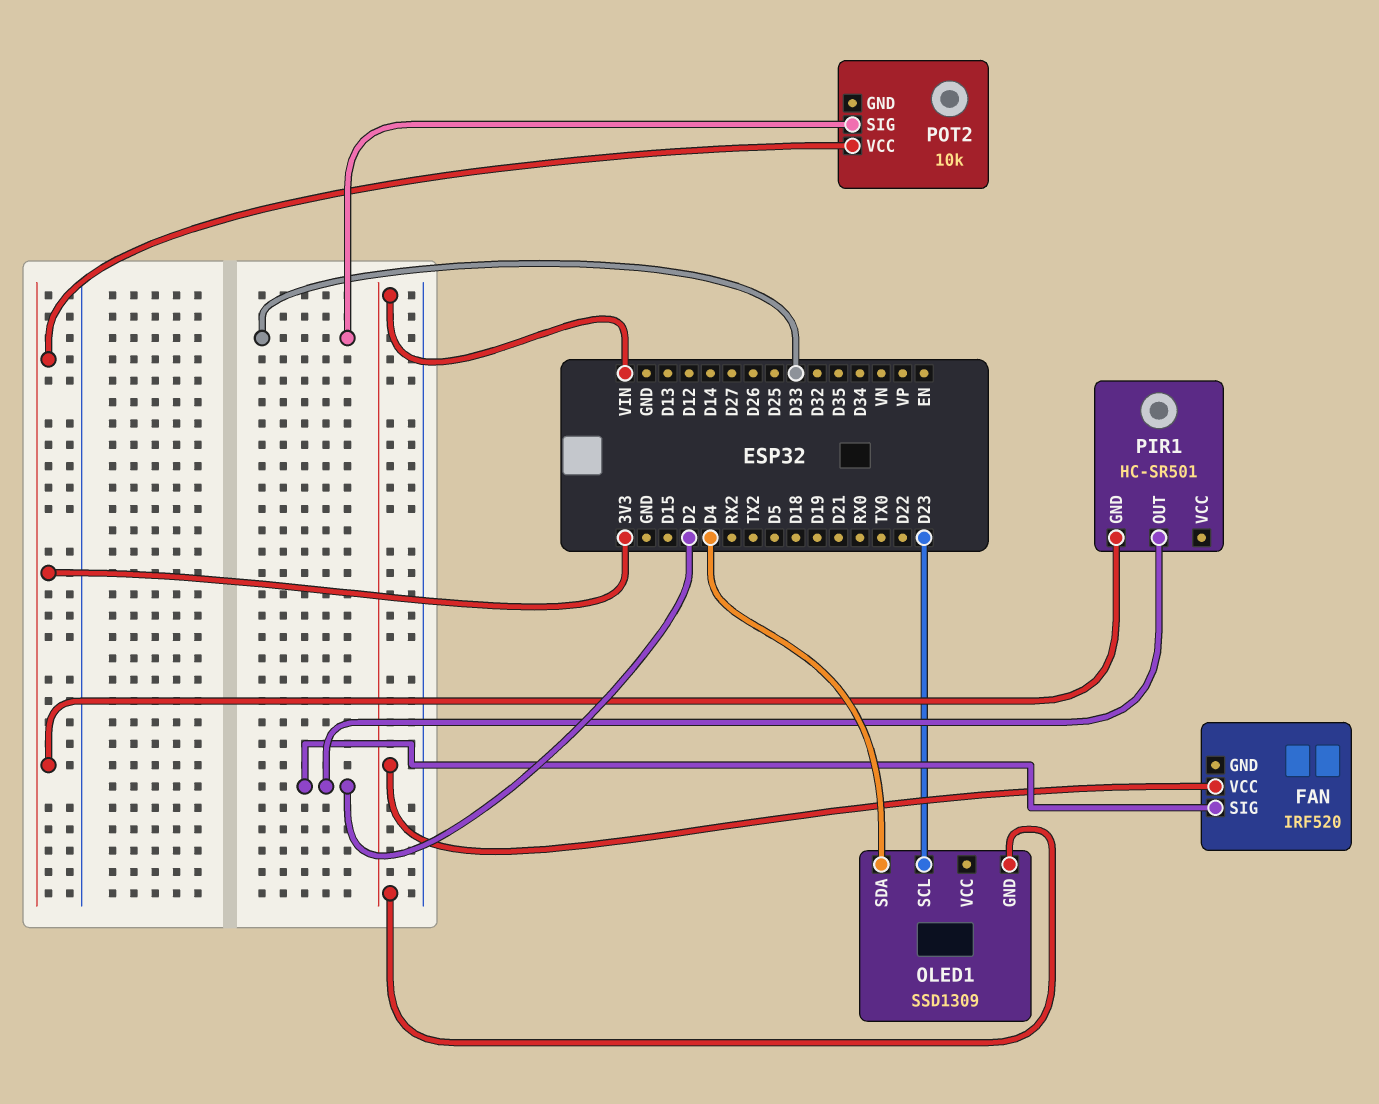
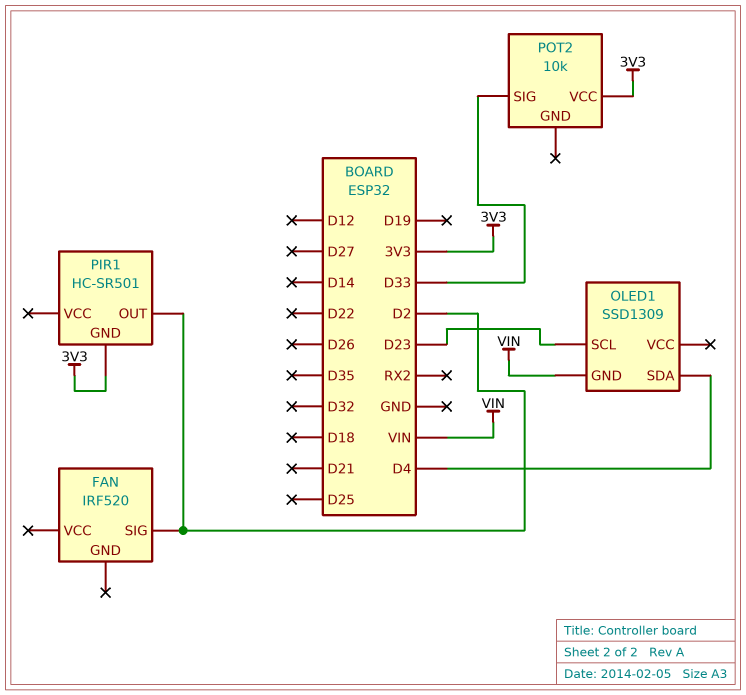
FAN pin VCC: VIN -> none

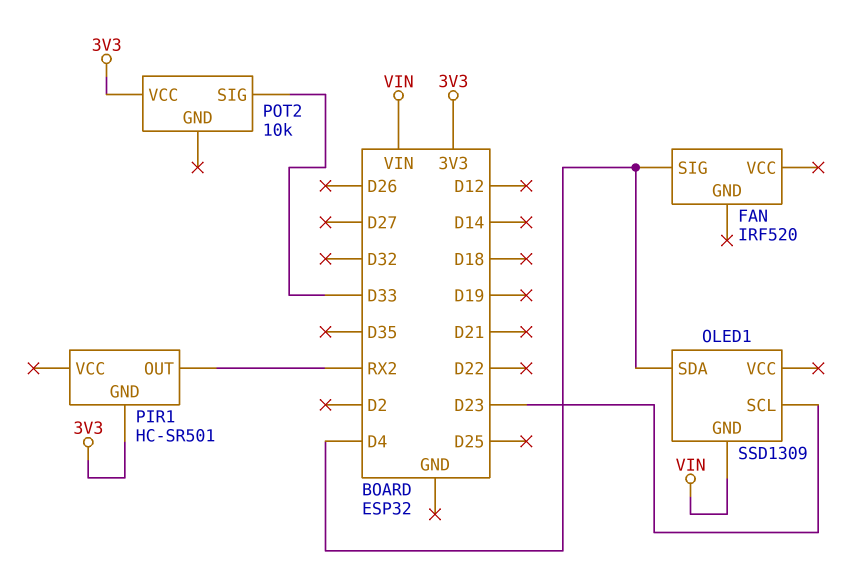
FAN pin SIG: D2 -> D4
PIR1 pin OUT: D2 -> RX2

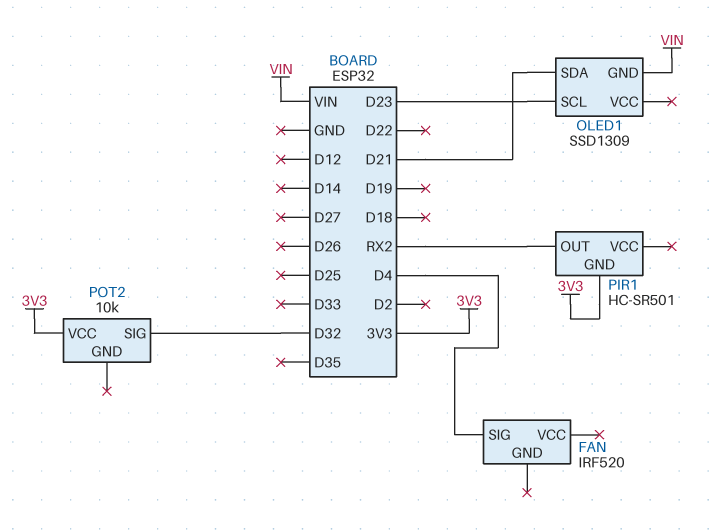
OLED1 pin SDA: D4 -> D21
POT2 pin SIG: D33 -> D32

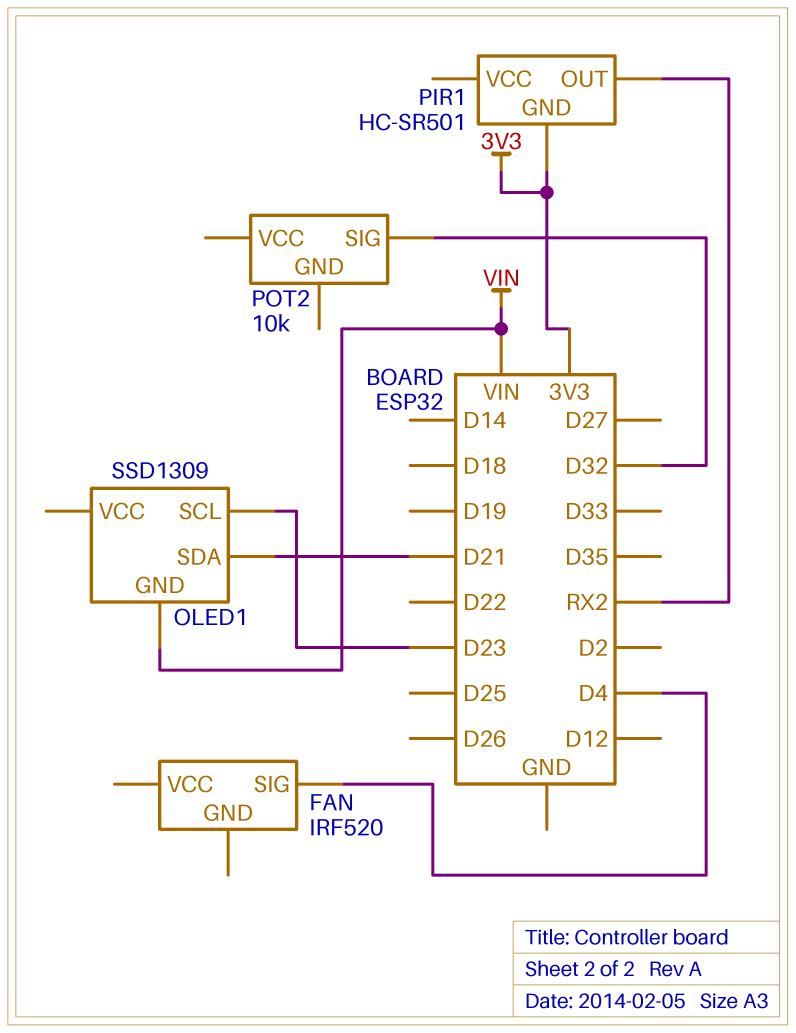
POT2 pin VCC: 3V3 -> none

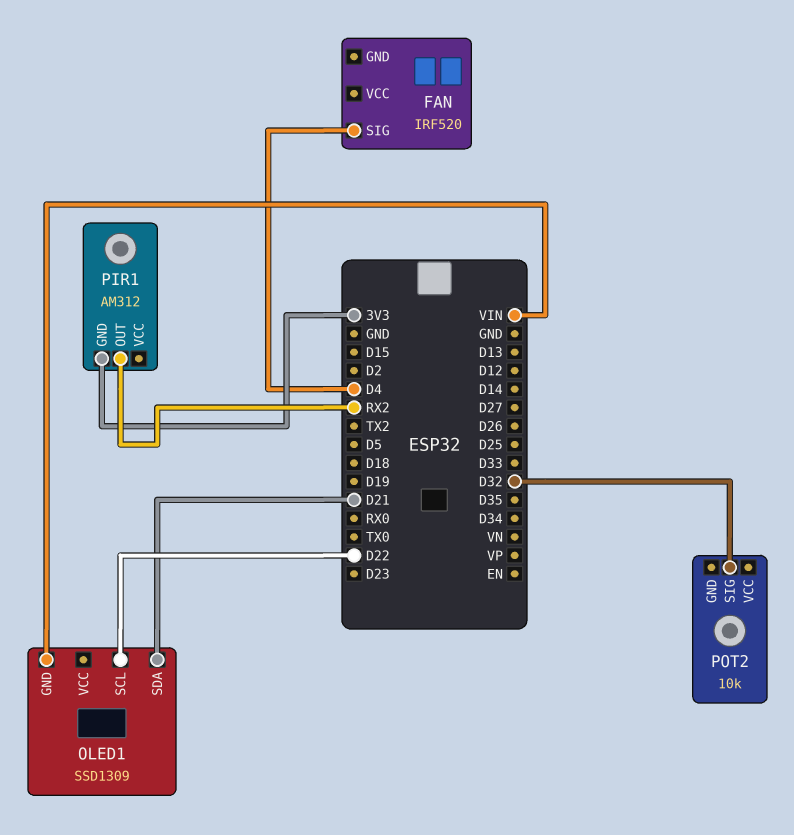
OLED1 pin SCL: D23 -> D22
PIR1: HC-SR501 -> AM312

